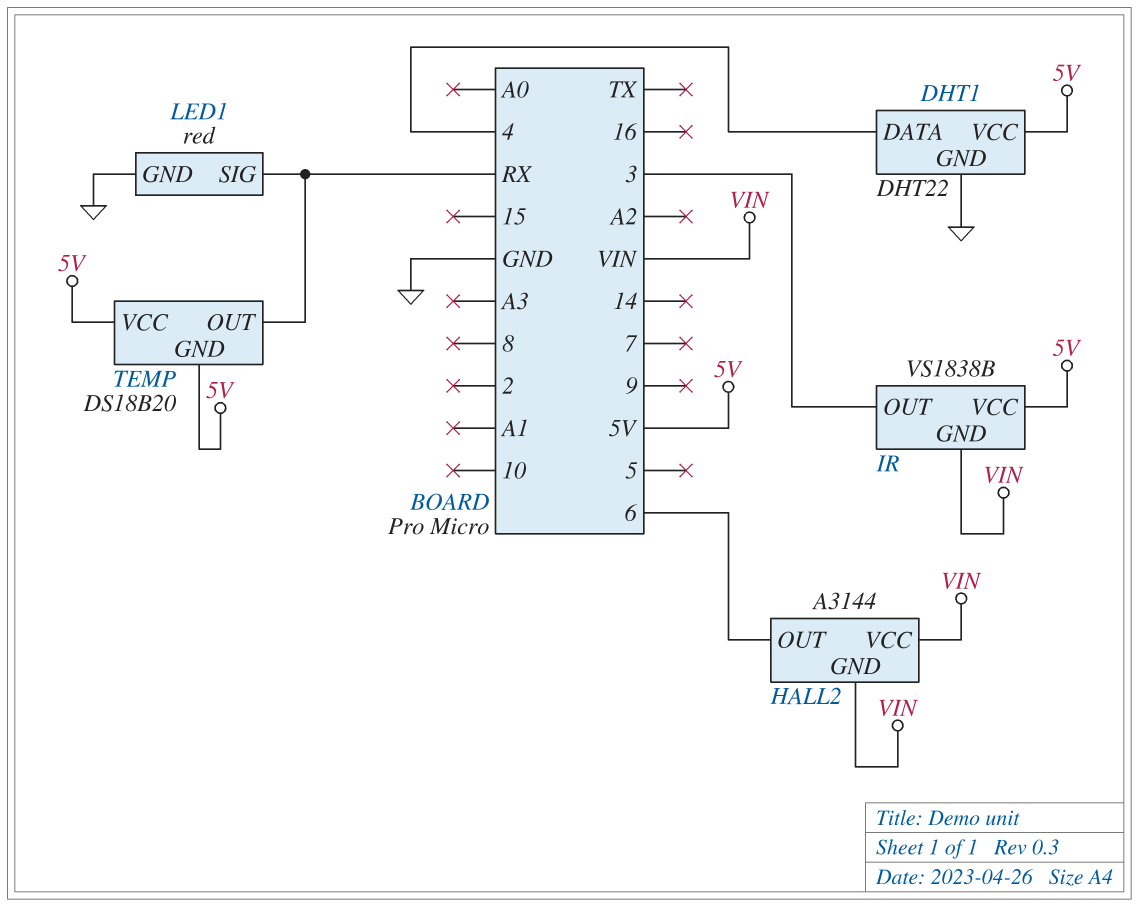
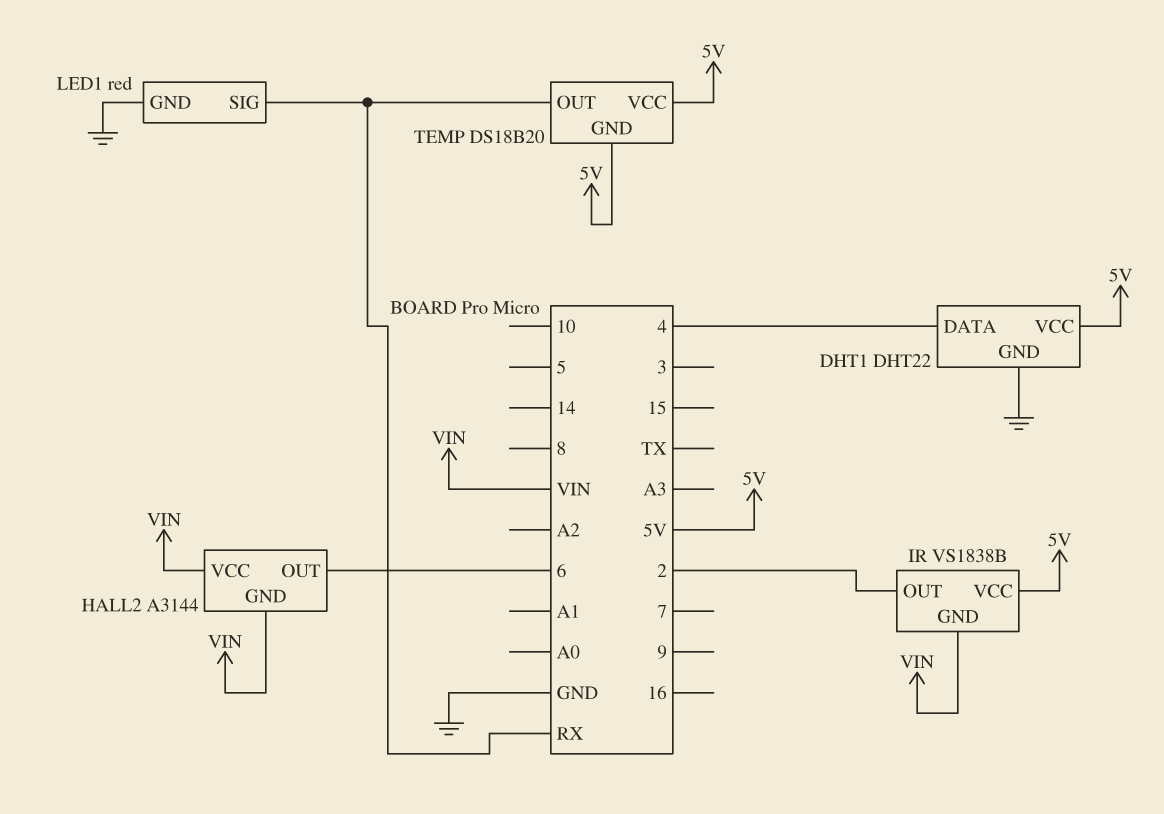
IR pin OUT: 3 -> 2

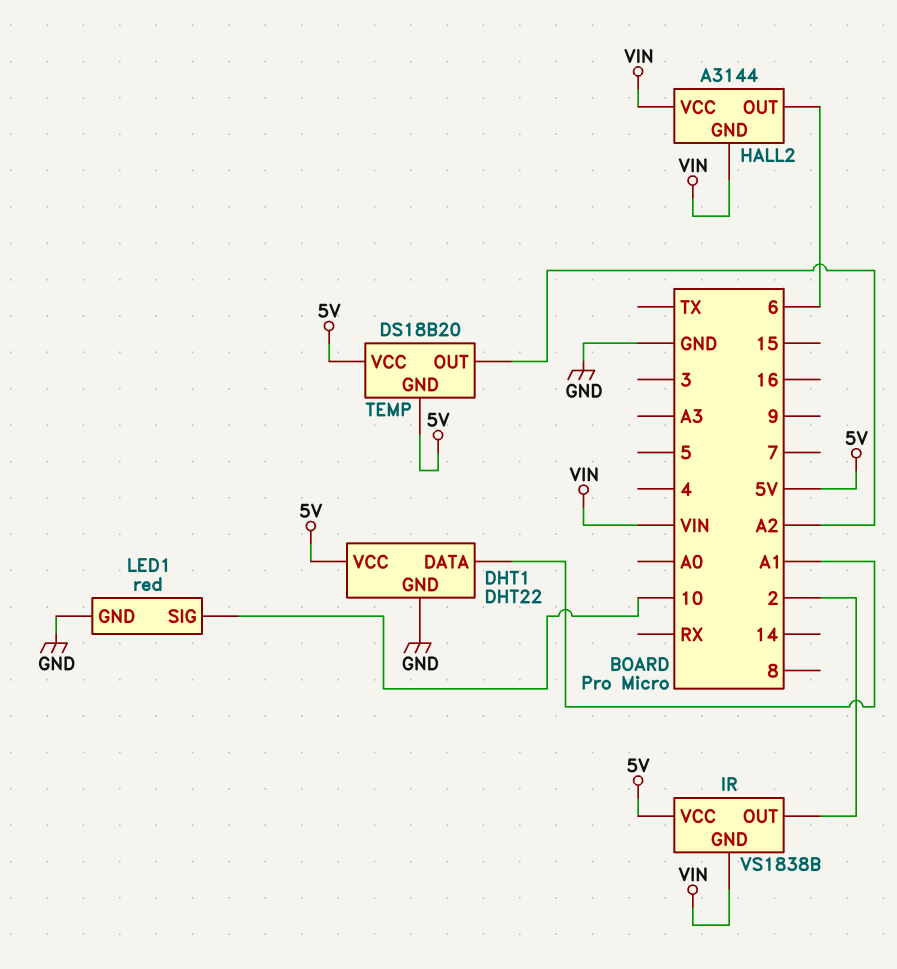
DHT1 pin DATA: 4 -> A1
LED1 pin SIG: RX -> 10
TEMP pin OUT: RX -> A2

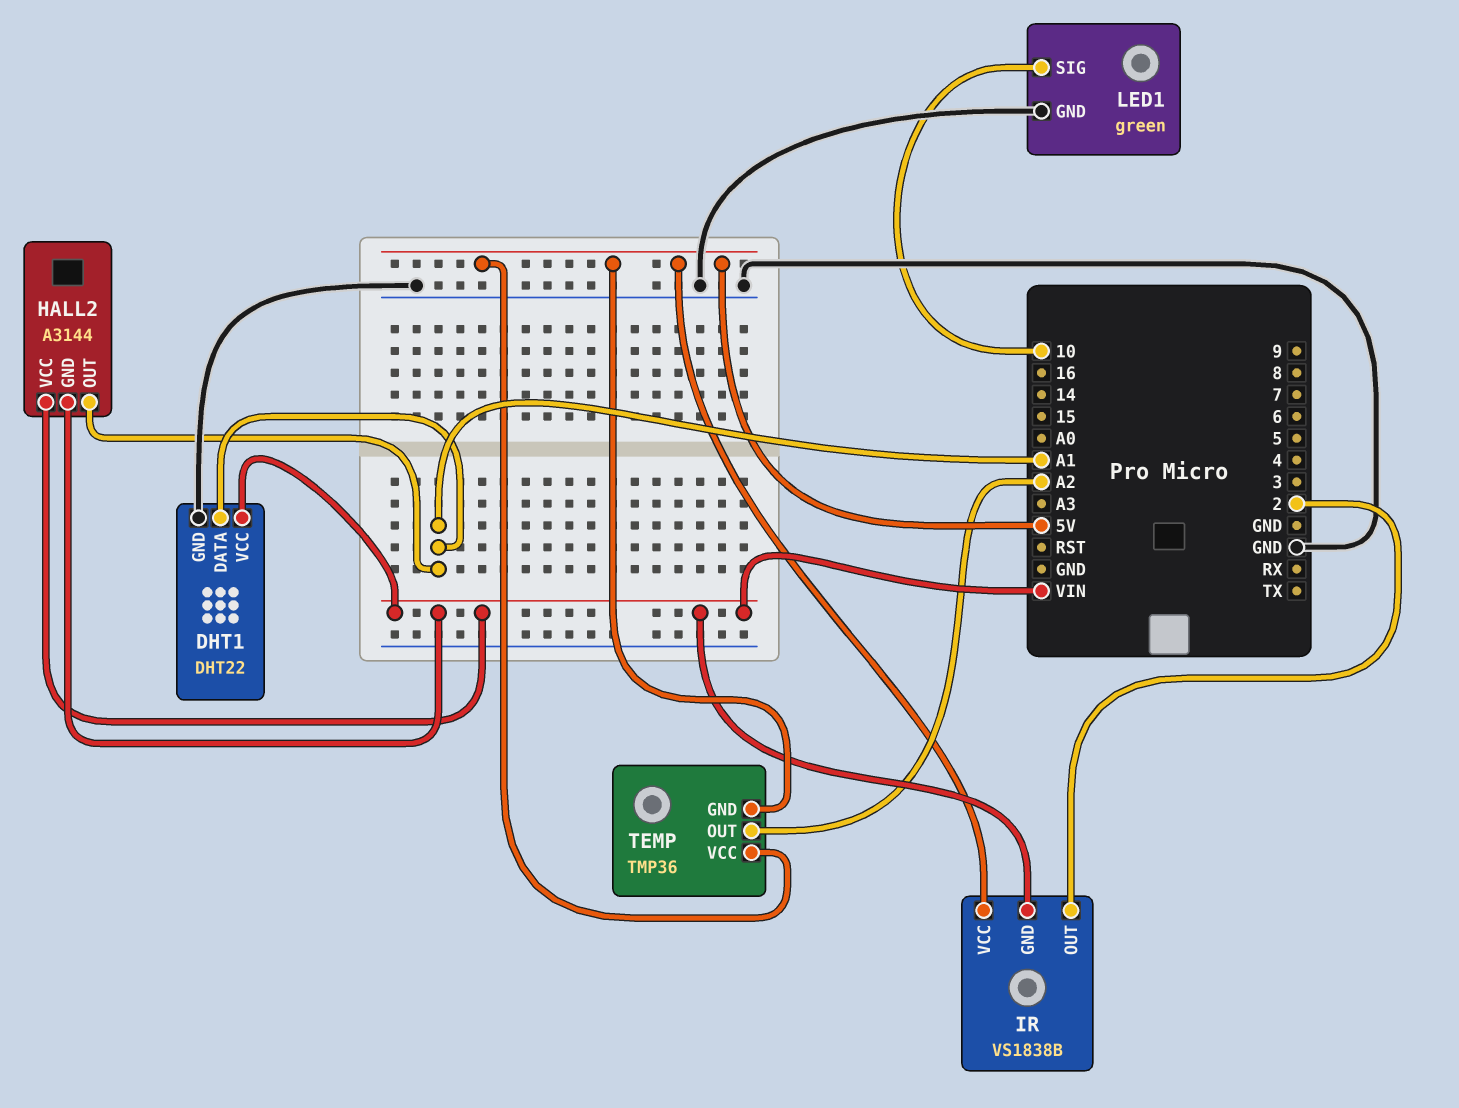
DHT1 pin VCC: 5V -> VIN
HALL2 pin OUT: 6 -> A1
LED1: red -> green
TEMP: DS18B20 -> TMP36

